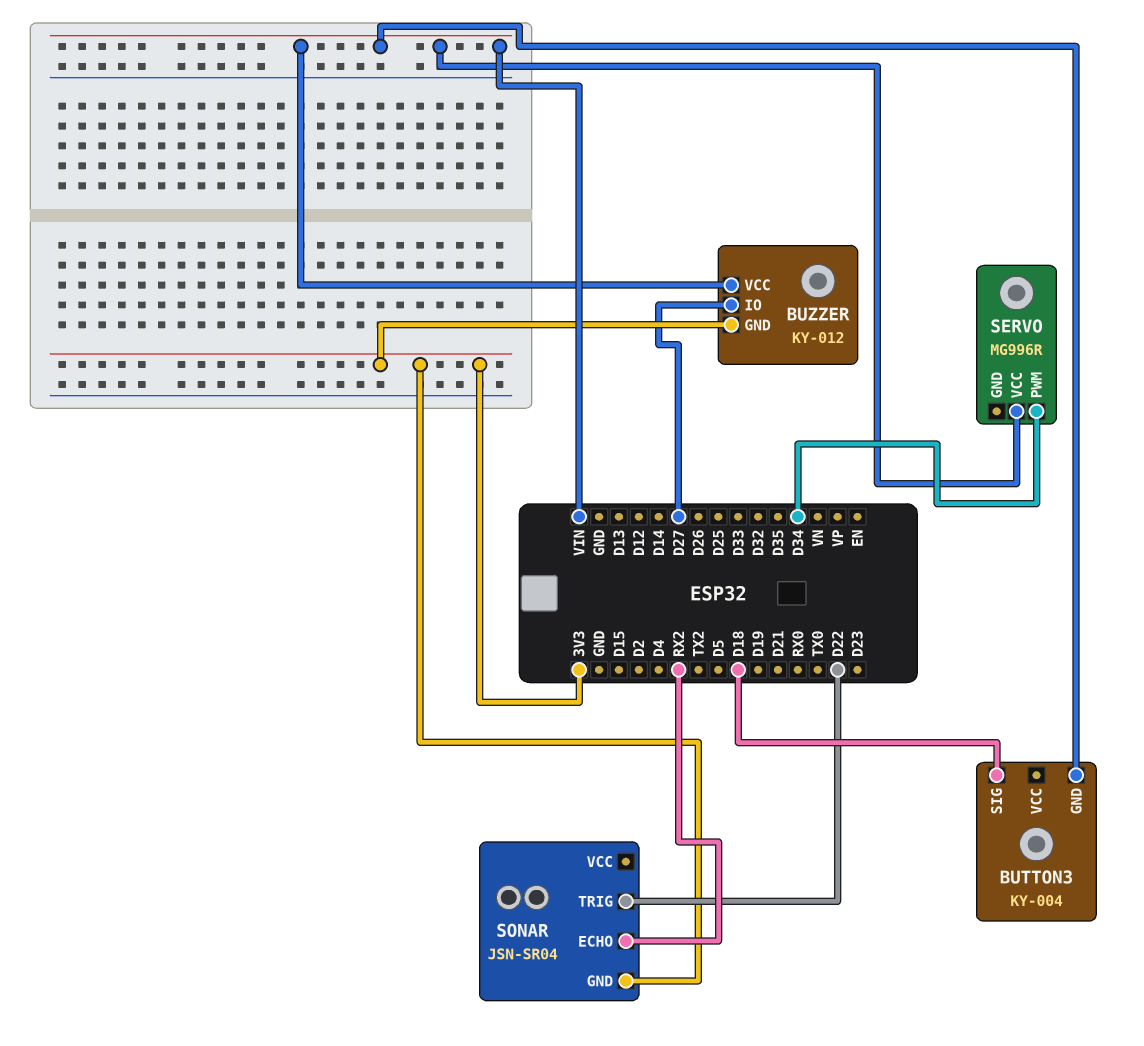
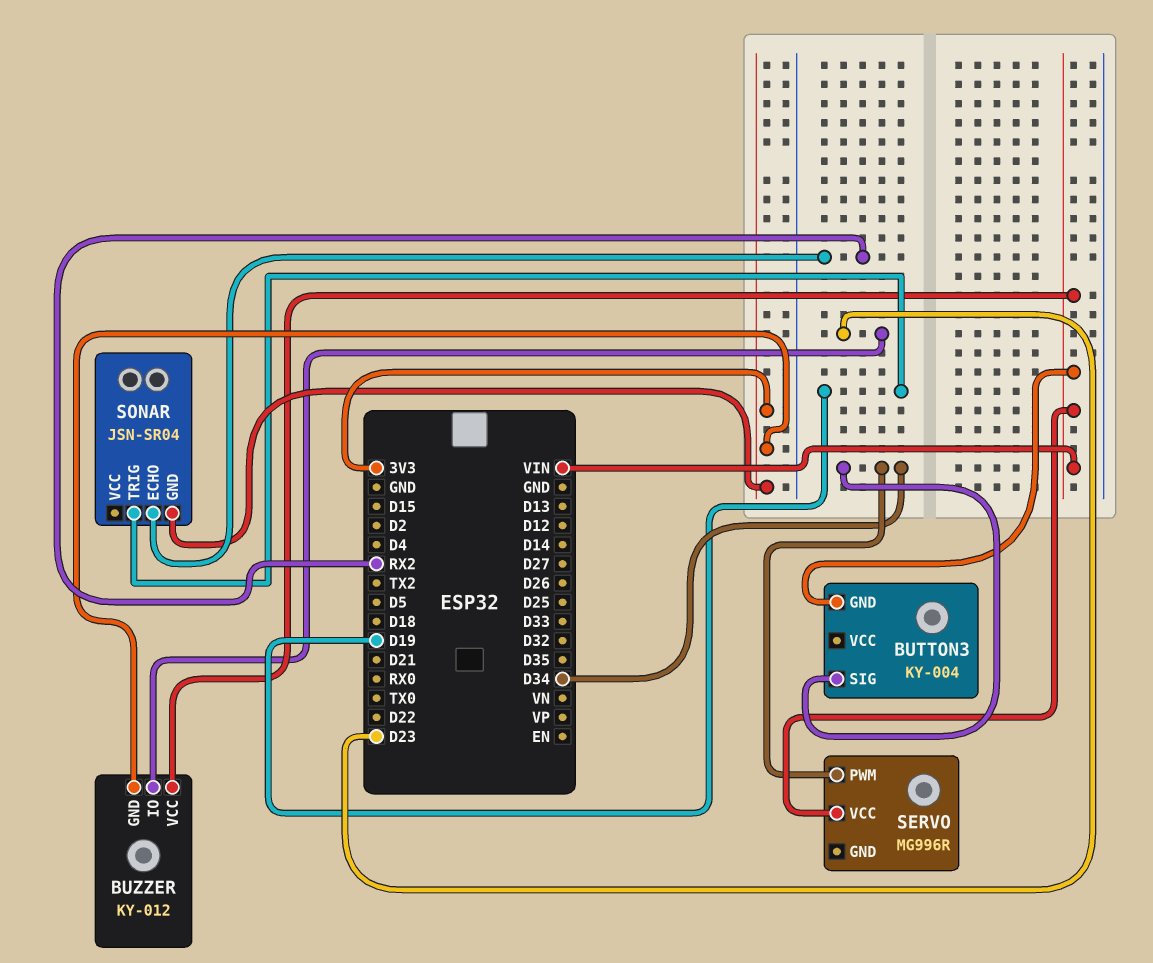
BUTTON3 pin SIG: D18 -> D34
BUZZER pin IO: D27 -> D23
SONAR pin TRIG: D22 -> D19

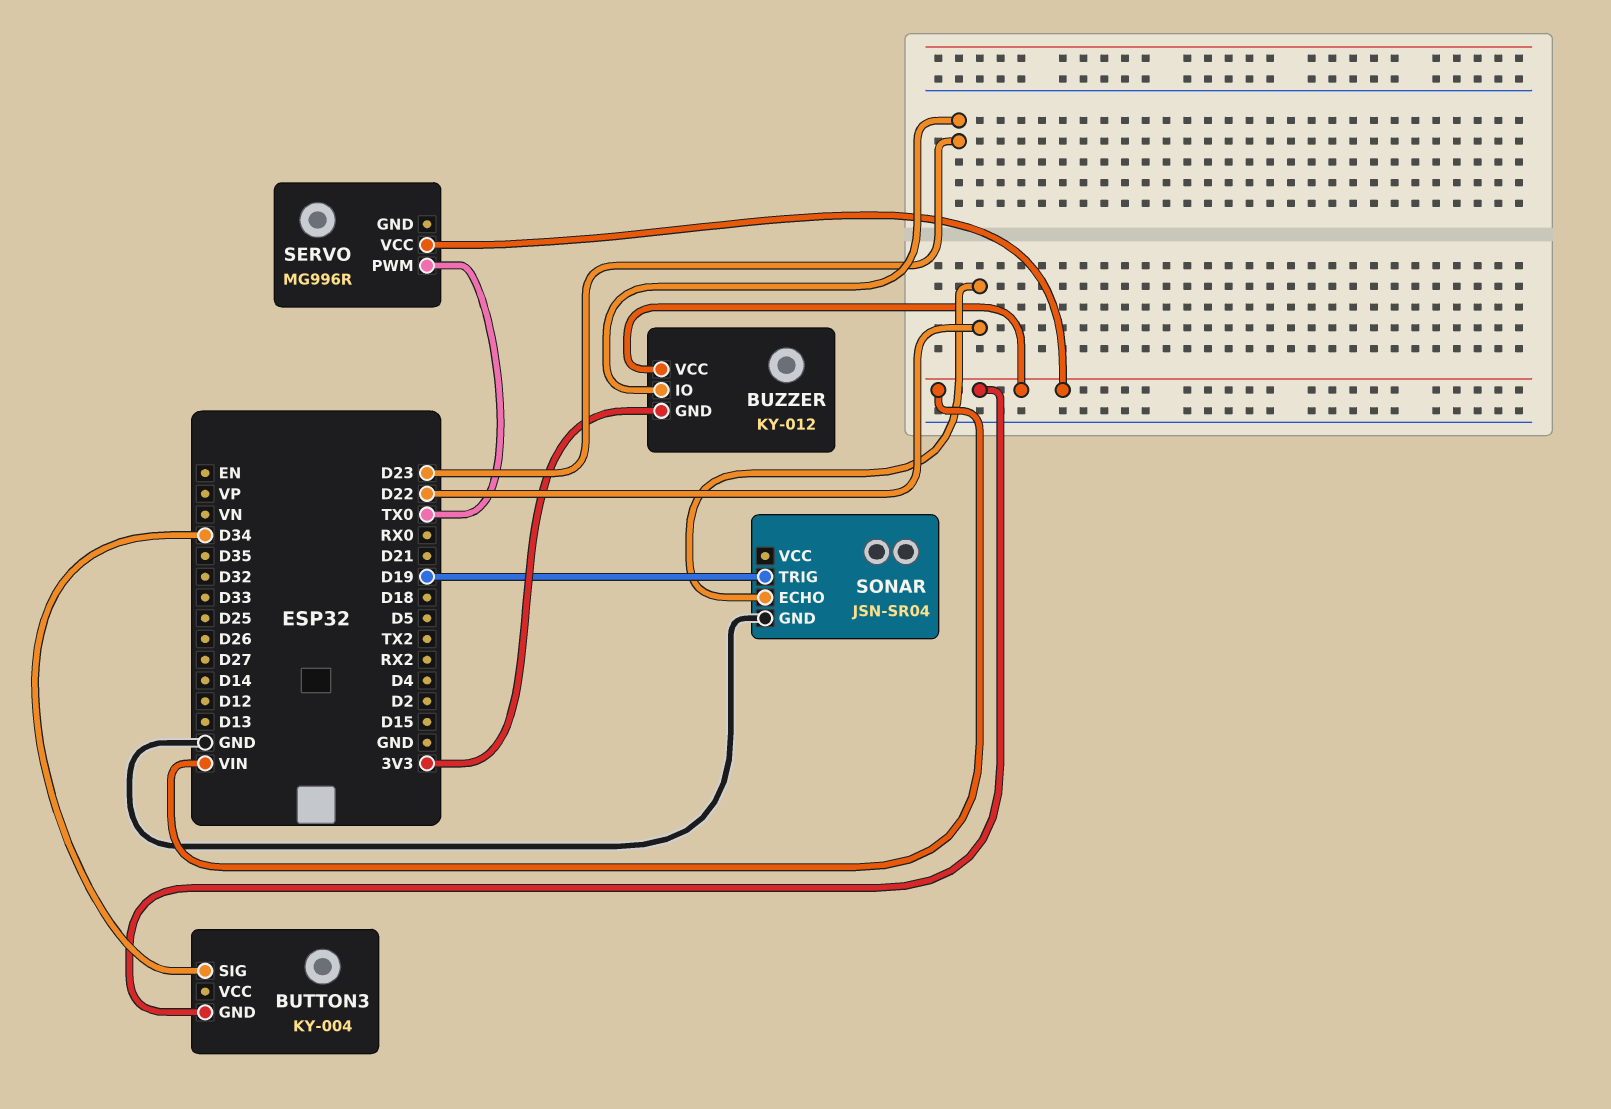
SERVO pin PWM: D34 -> TX0
SONAR pin ECHO: RX2 -> D22
SONAR pin GND: 3V3 -> GND

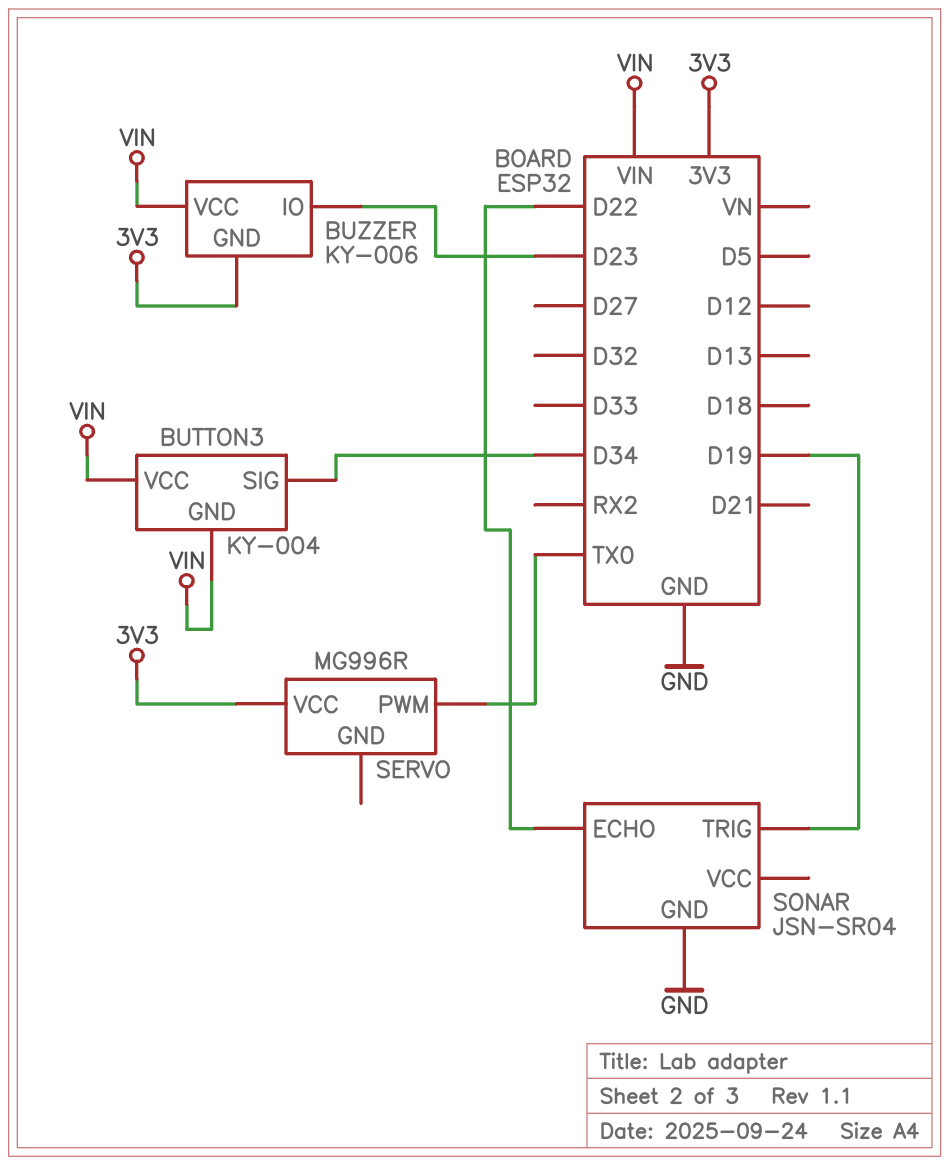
BUTTON3 pin VCC: none -> VIN
BUZZER: KY-012 -> KY-006
SERVO pin VCC: VIN -> 3V3

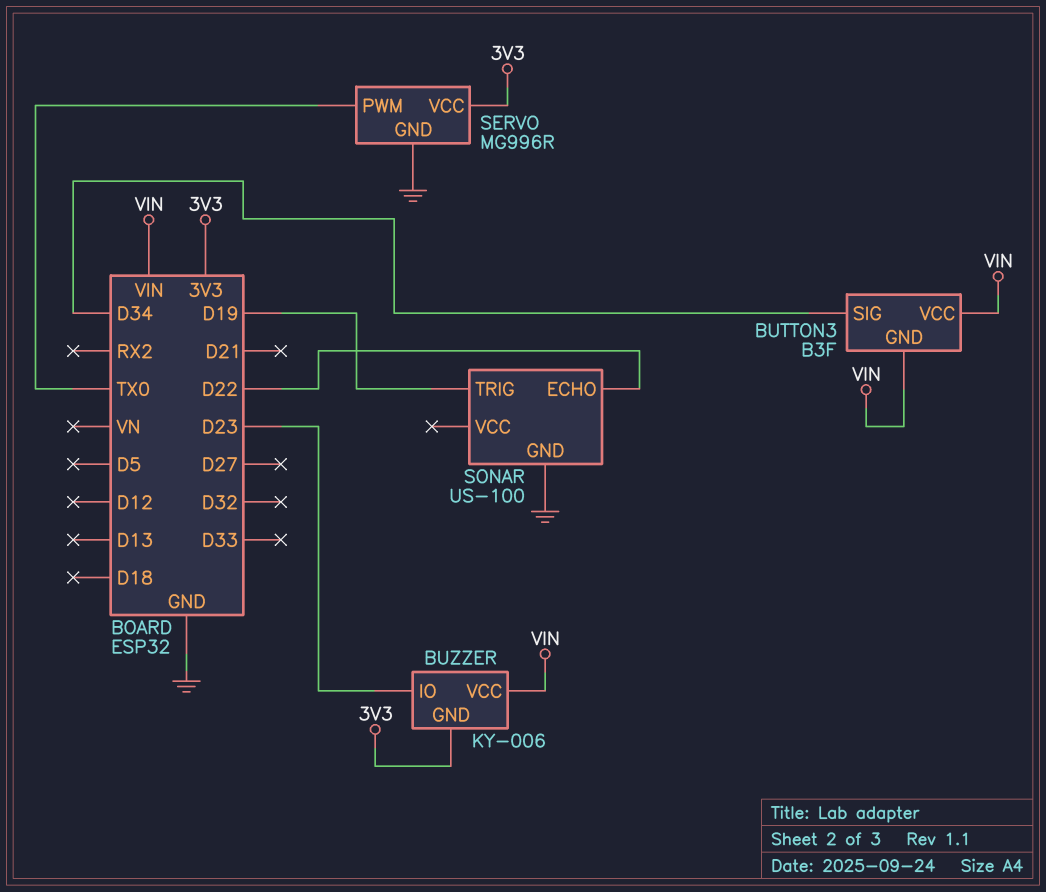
BUTTON3: KY-004 -> B3F
SERVO pin GND: none -> GND
SONAR: JSN-SR04 -> US-100

